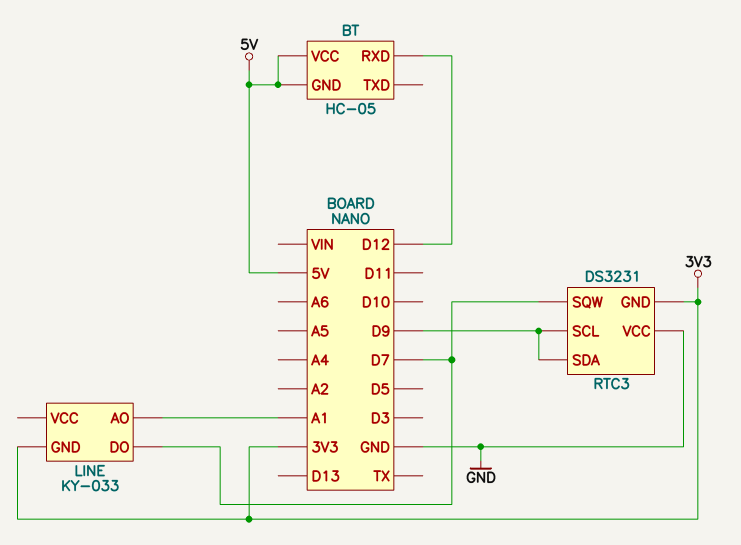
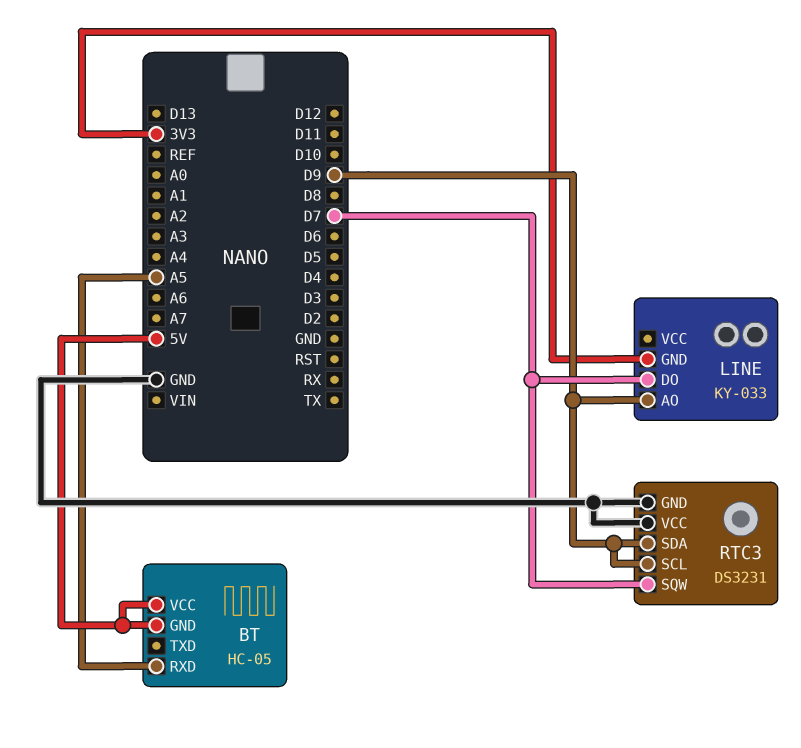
BT pin RXD: D12 -> A5
LINE pin AO: A1 -> D9
RTC3 pin GND: 3V3 -> GND

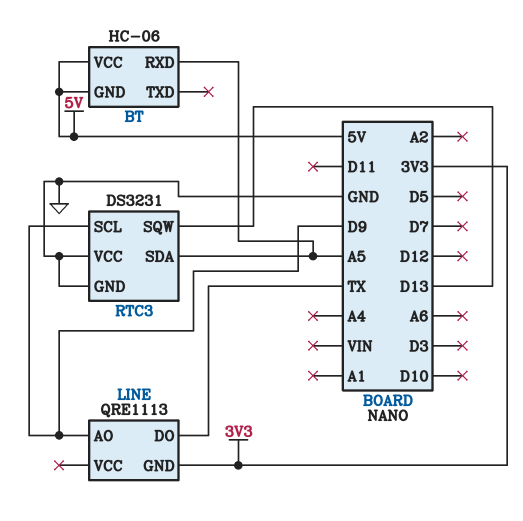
BT: HC-05 -> HC-06
LINE: KY-033 -> QRE1113
LINE pin DO: D7 -> TX
RTC3 pin SDA: D9 -> A5
RTC3 pin SQW: D7 -> D13

